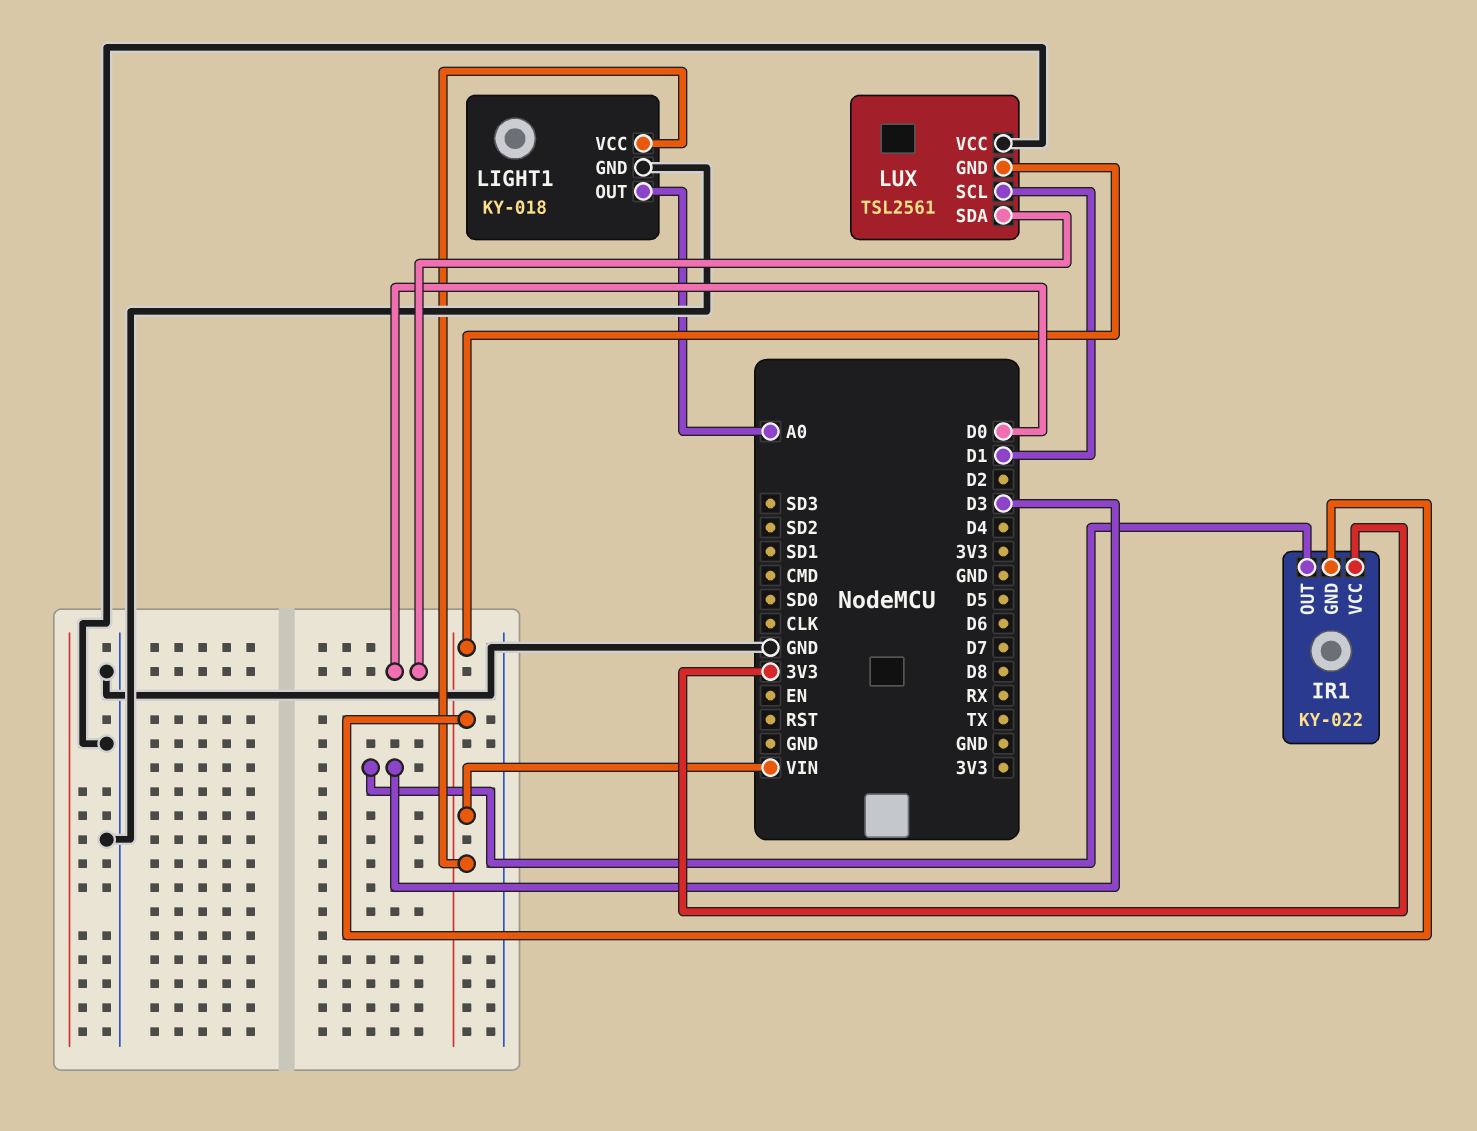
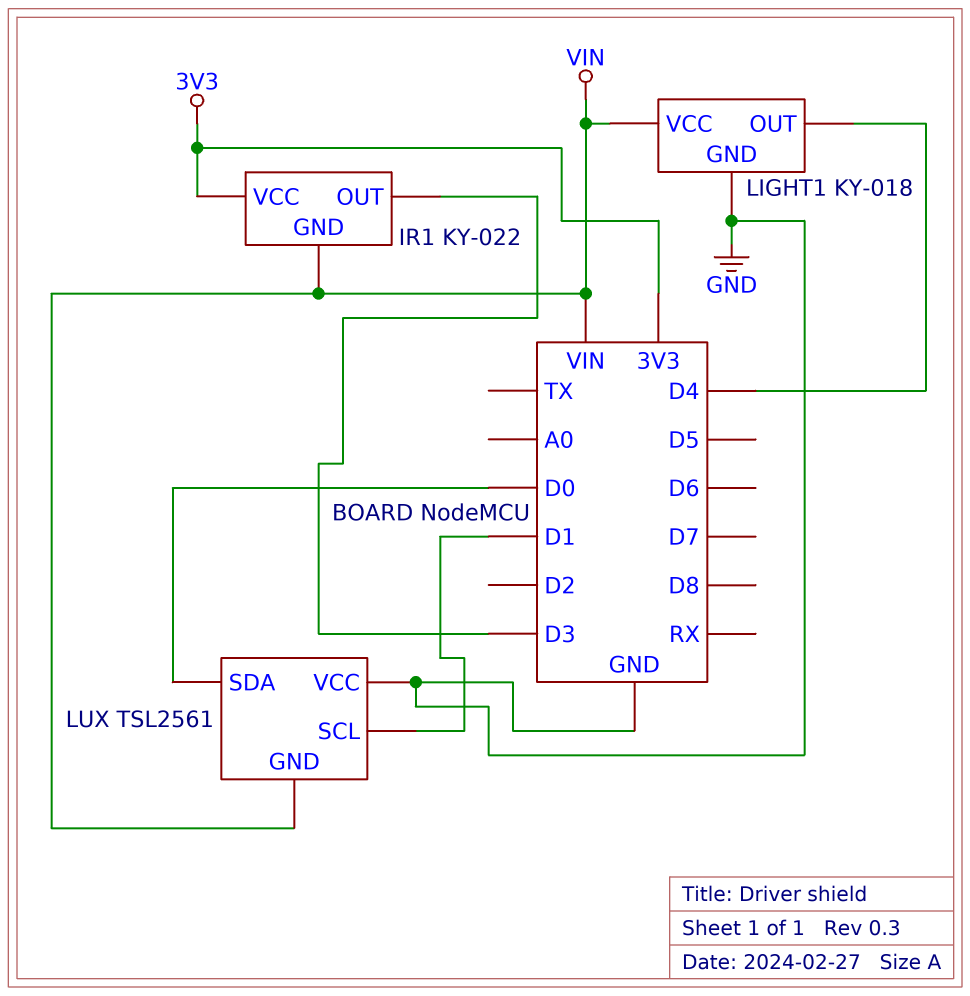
LIGHT1 pin OUT: A0 -> D4

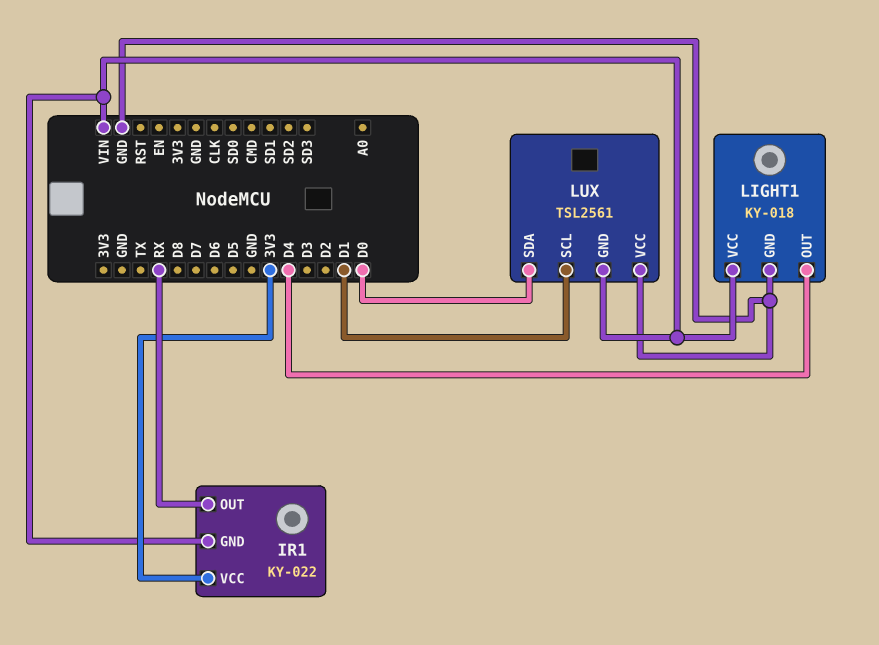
IR1 pin OUT: D3 -> RX

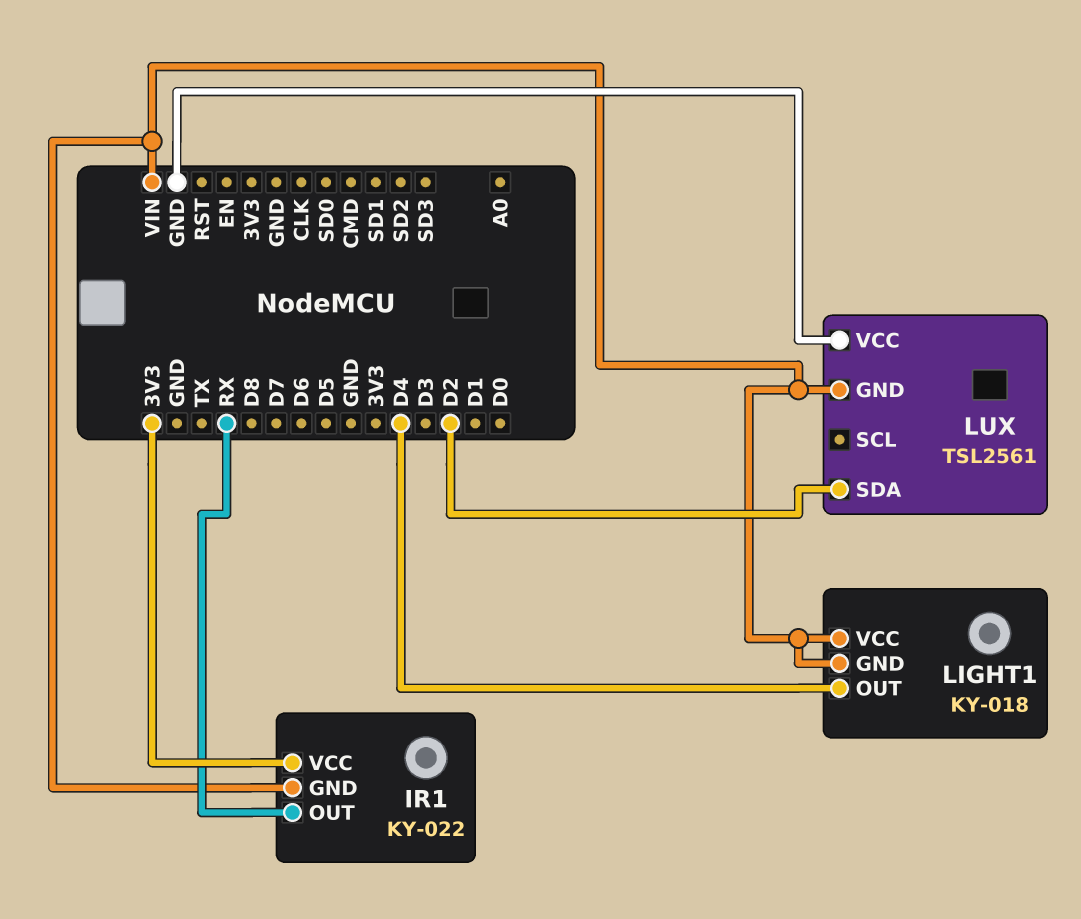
LIGHT1 pin GND: GND -> VIN
LUX pin SCL: D1 -> none
LUX pin SDA: D0 -> D2

